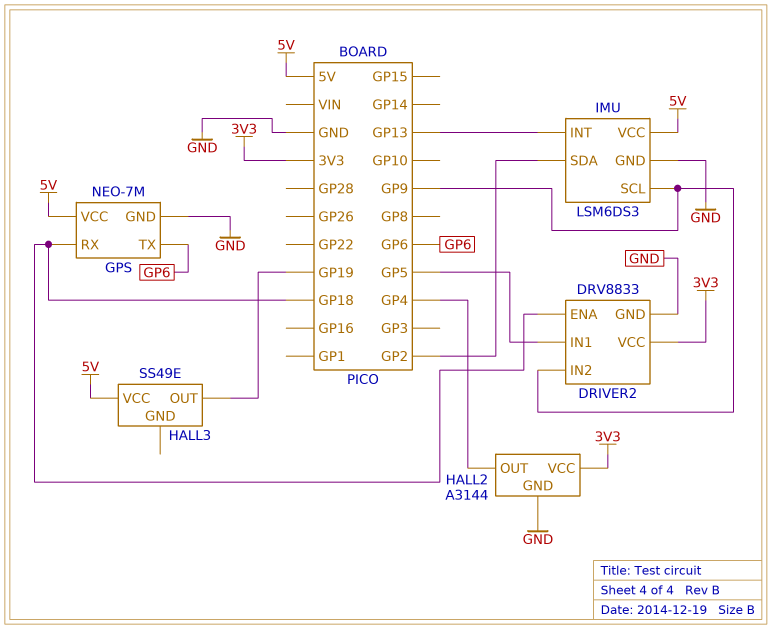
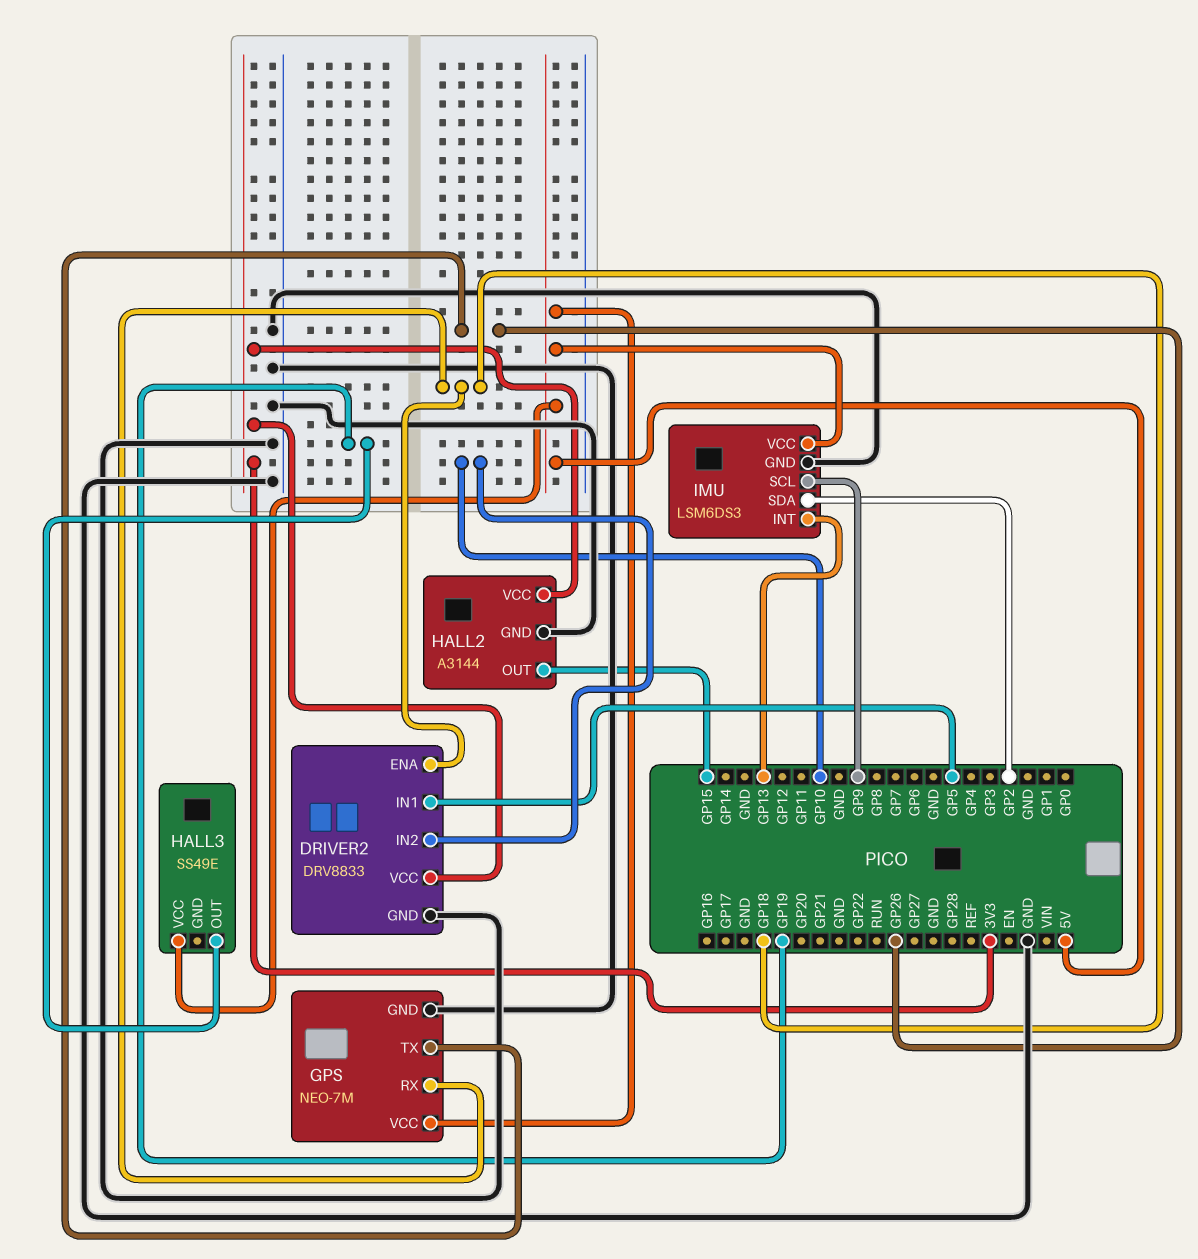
DRIVER2 pin IN2: GP9 -> GP10
GPS pin TX: GP6 -> GP26
HALL2 pin OUT: GP4 -> GP15

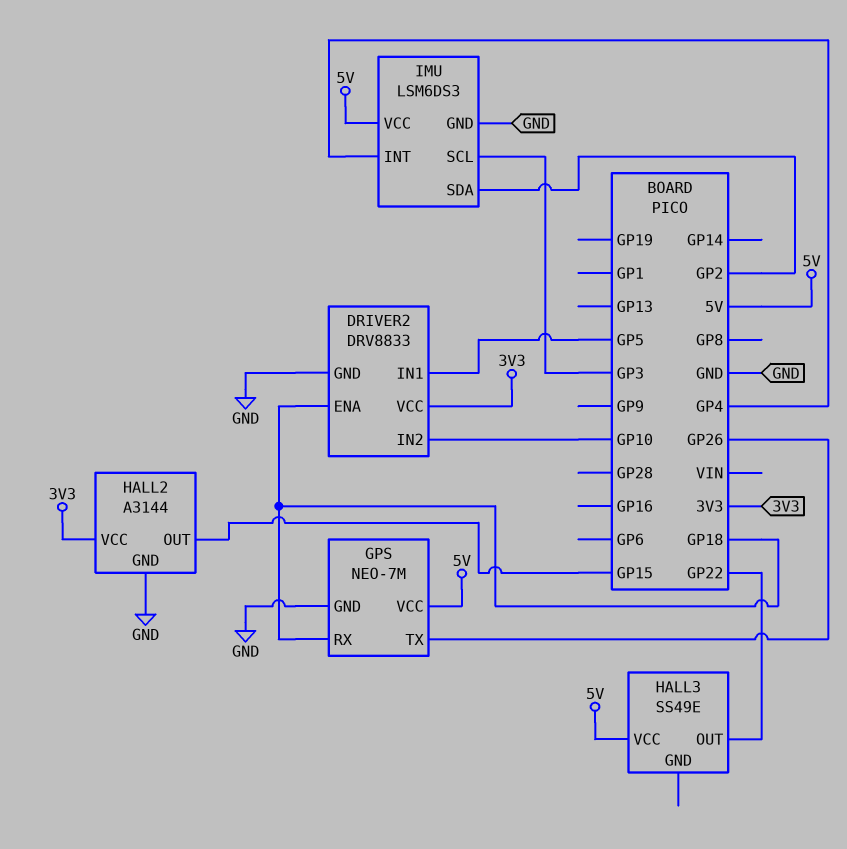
HALL3 pin OUT: GP19 -> GP22
IMU pin INT: GP13 -> GP4
IMU pin SCL: GP9 -> GP3

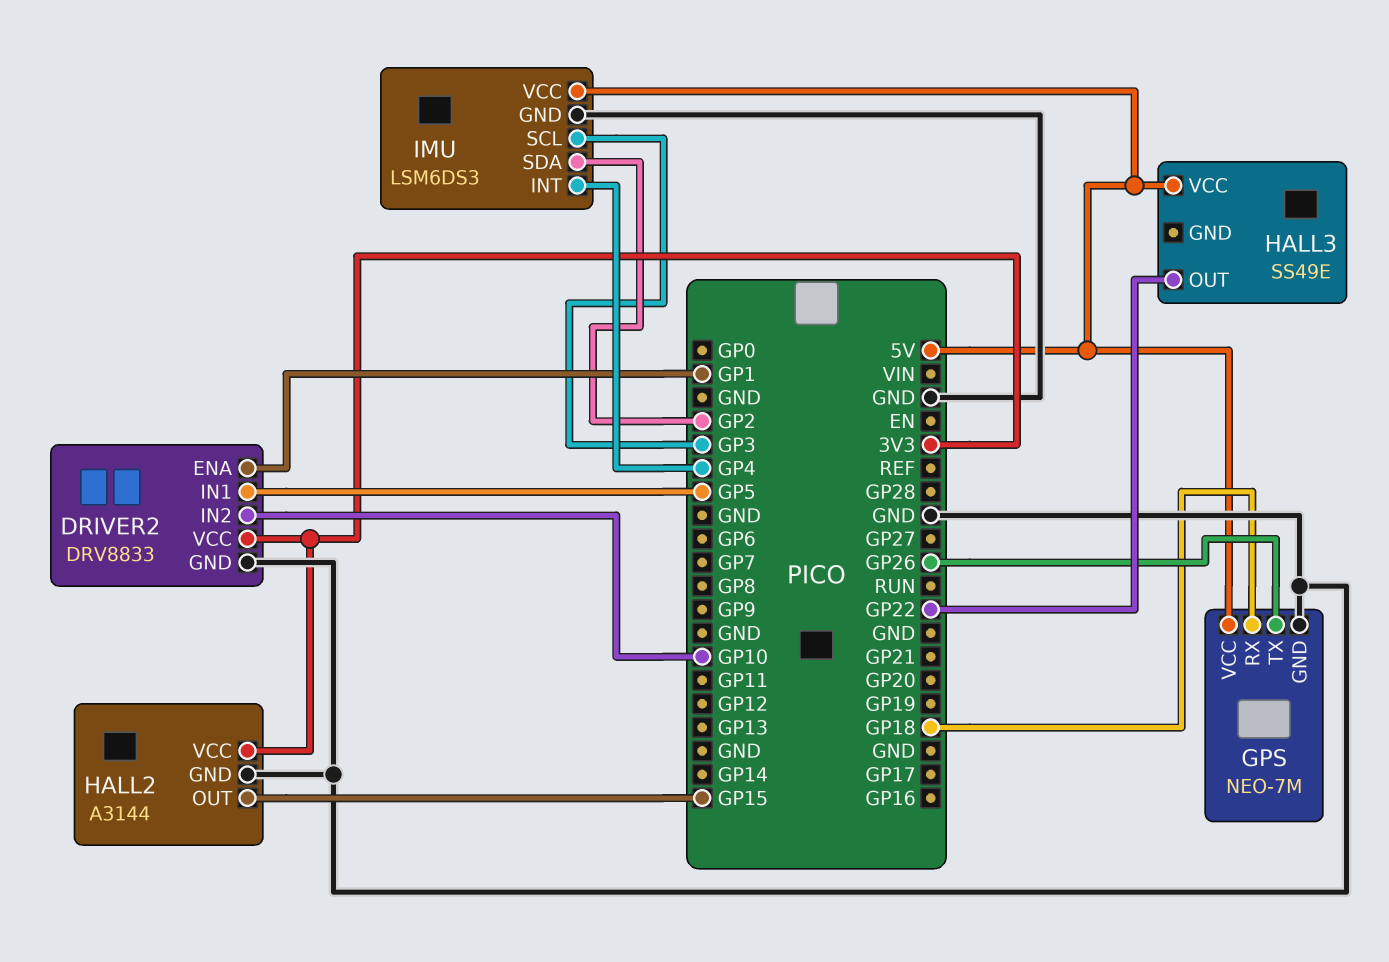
DRIVER2 pin ENA: GP18 -> GP1

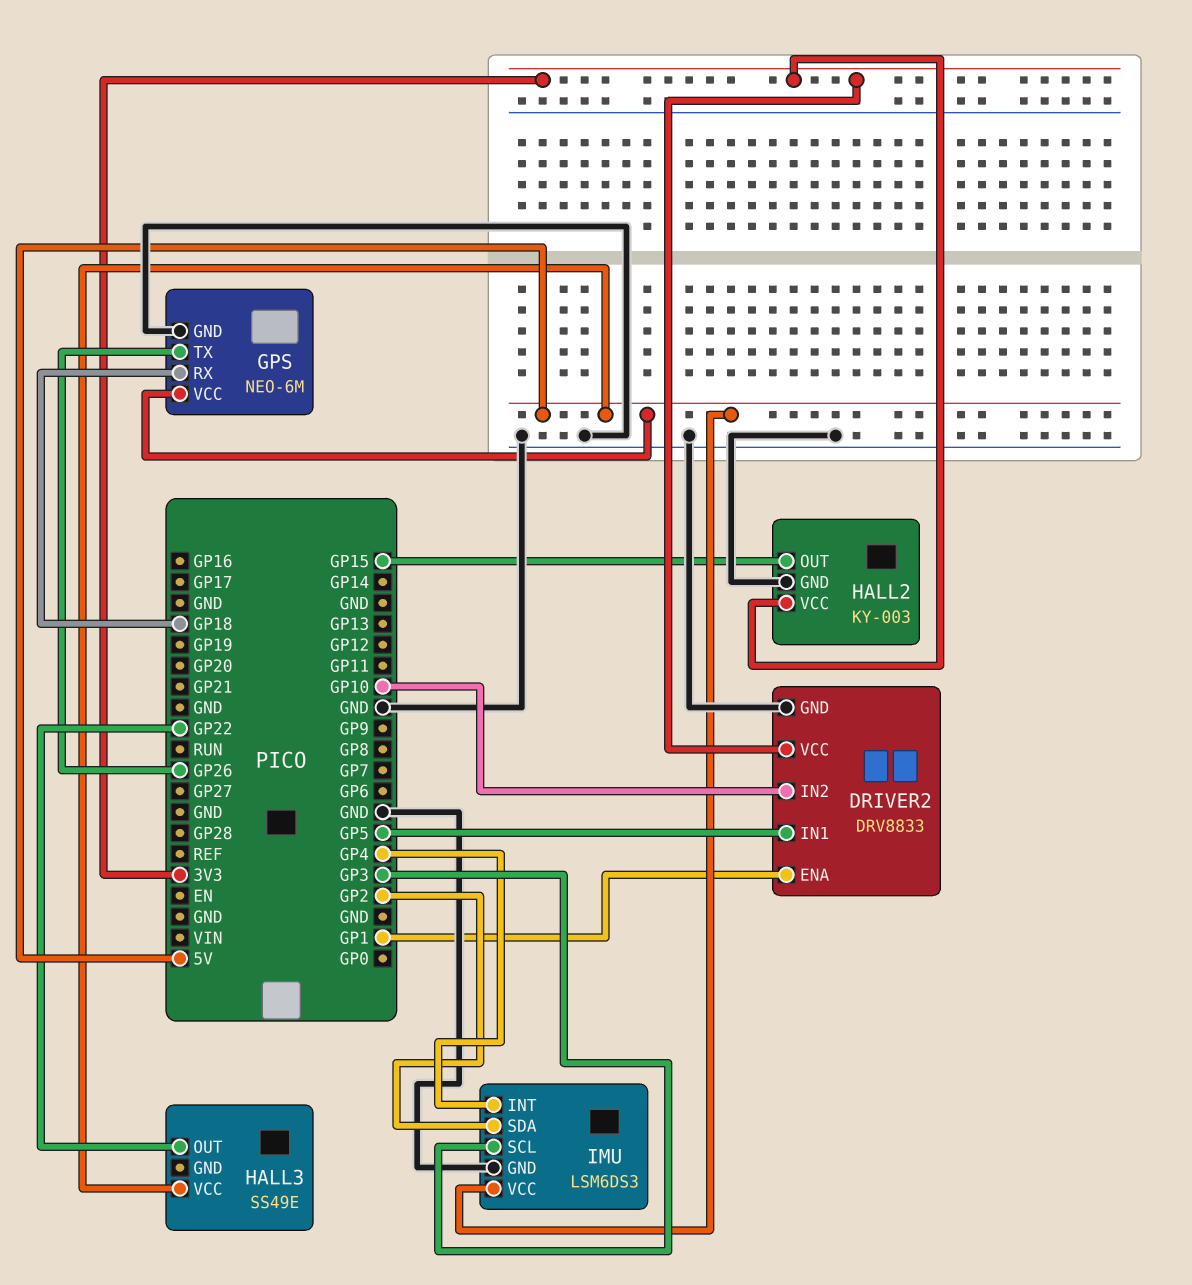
GPS: NEO-7M -> NEO-6M
HALL2: A3144 -> KY-003

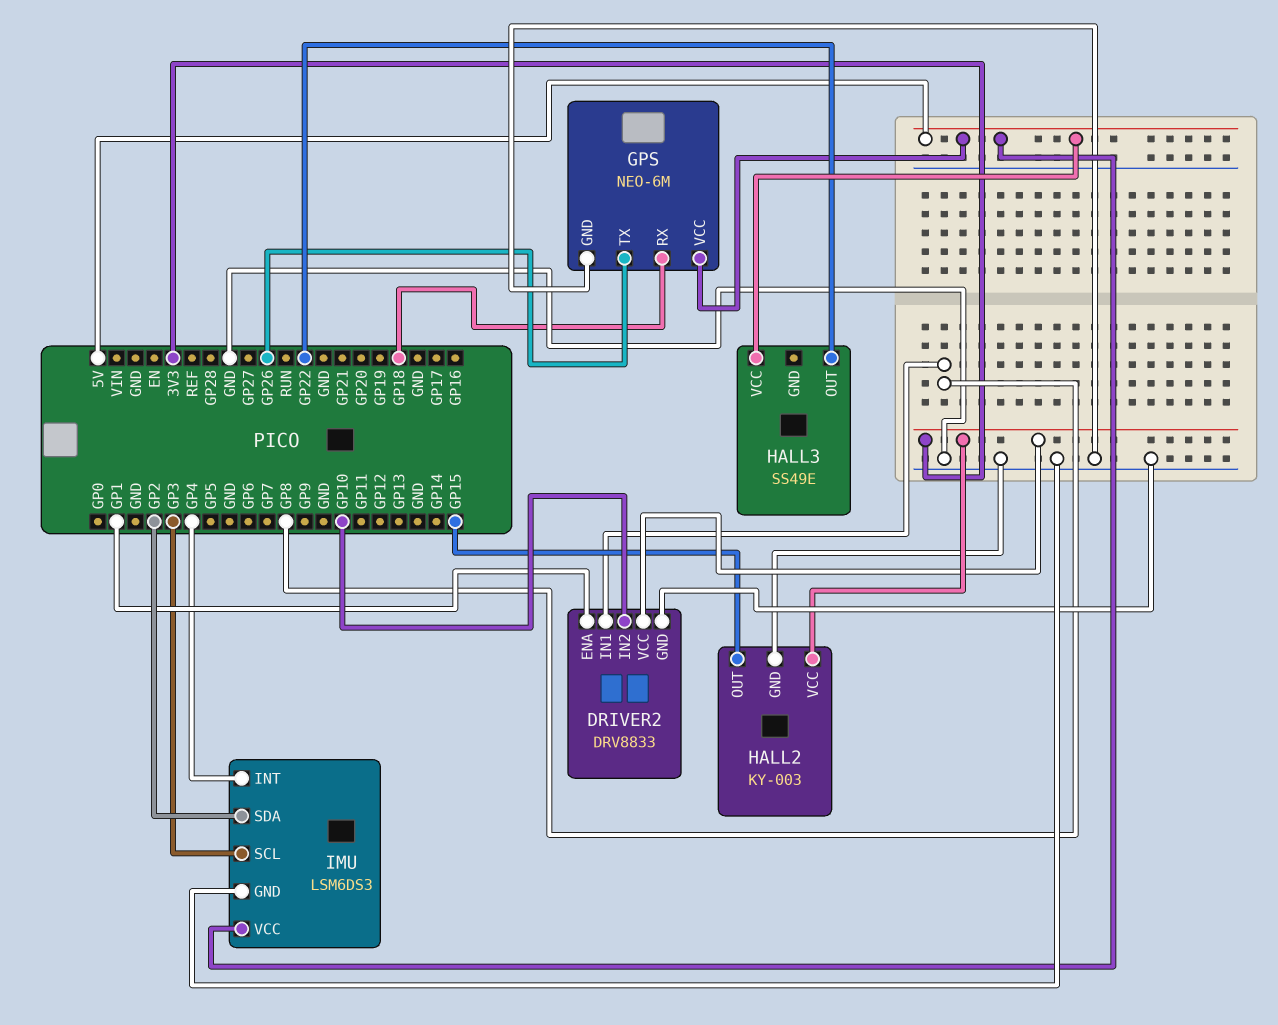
DRIVER2 pin IN1: GP5 -> GP8

